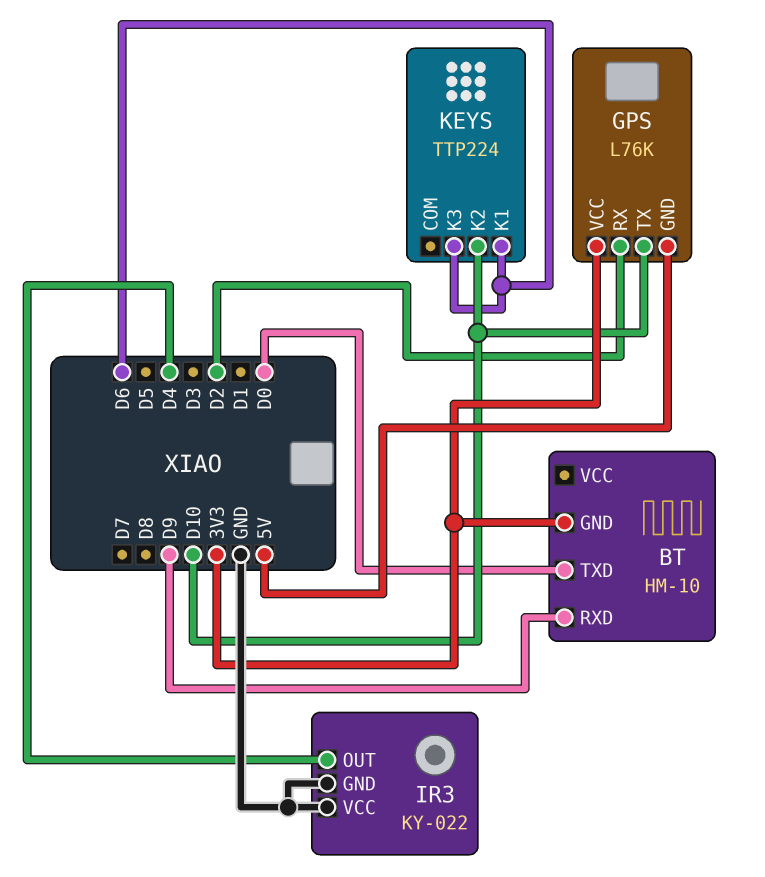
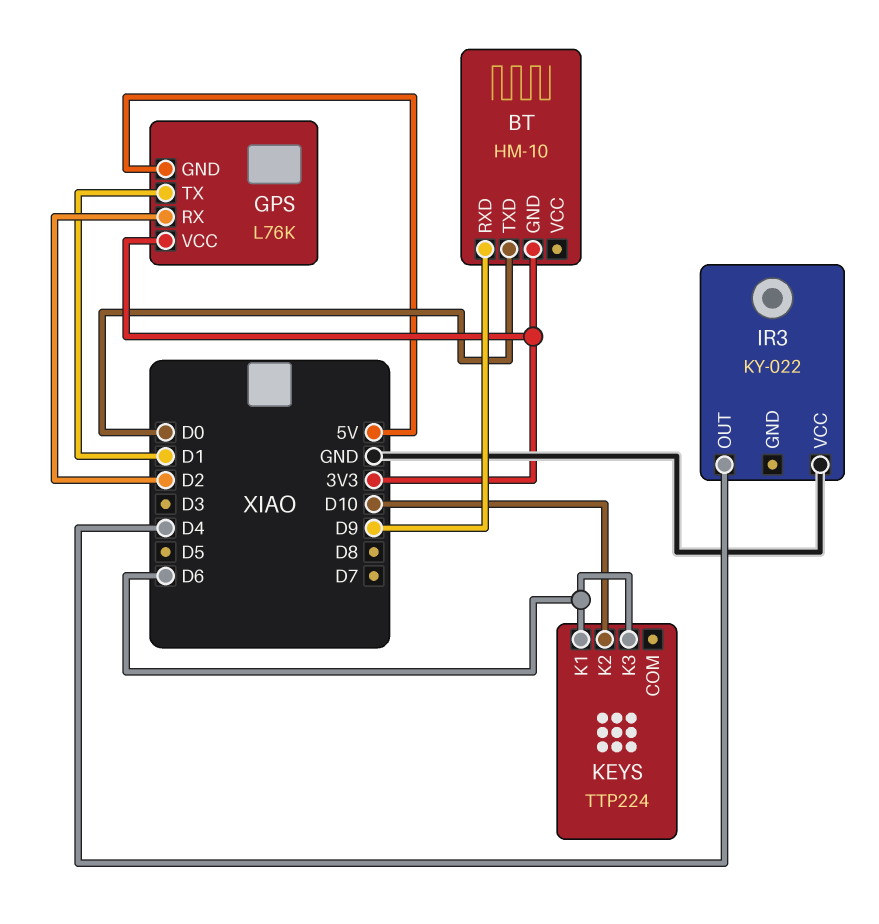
GPS pin TX: D10 -> D1
IR3 pin GND: GND -> none

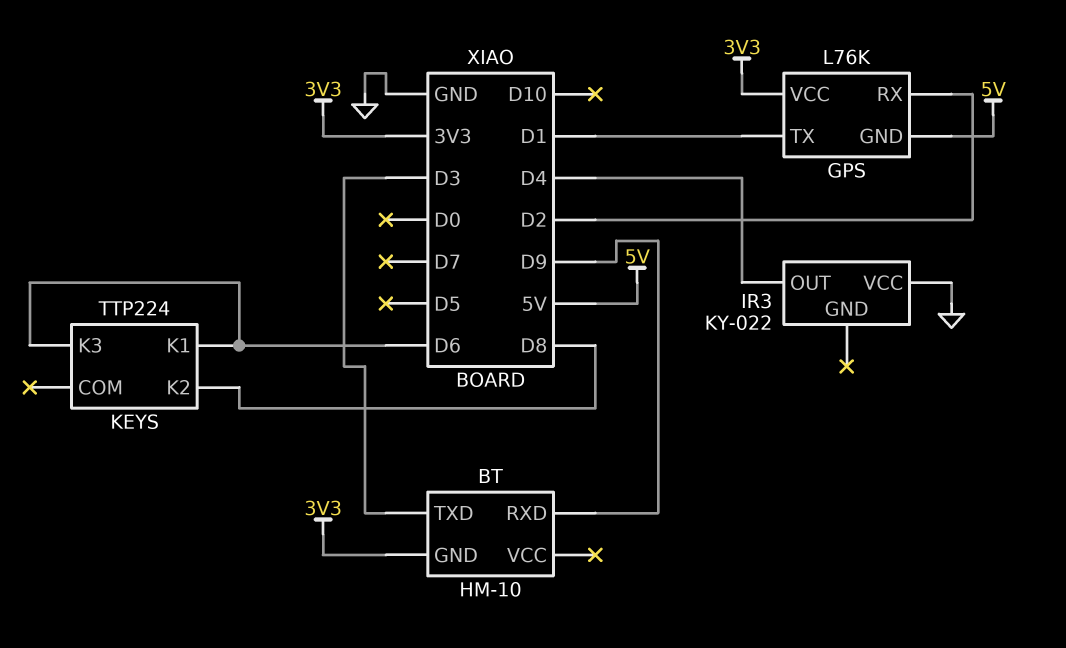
BT pin TXD: D0 -> D3
KEYS pin K2: D10 -> D8

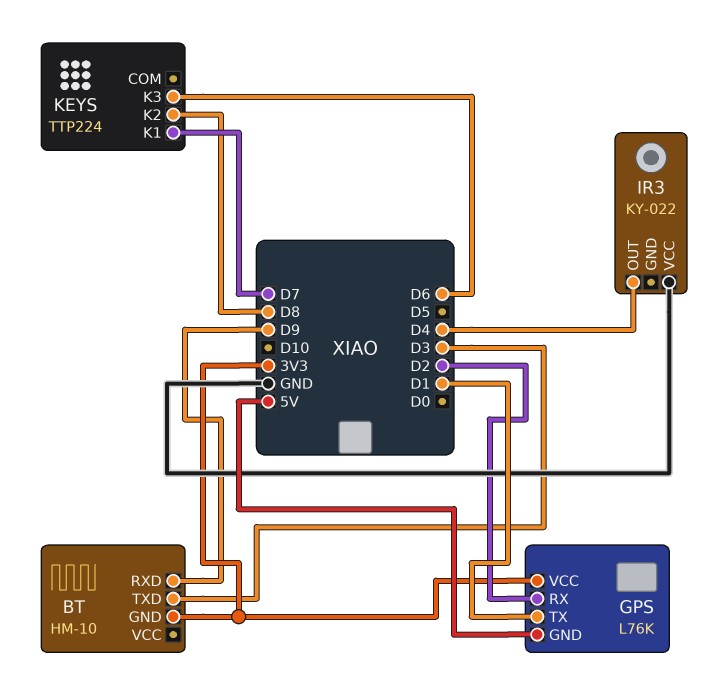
KEYS pin K1: D6 -> D7

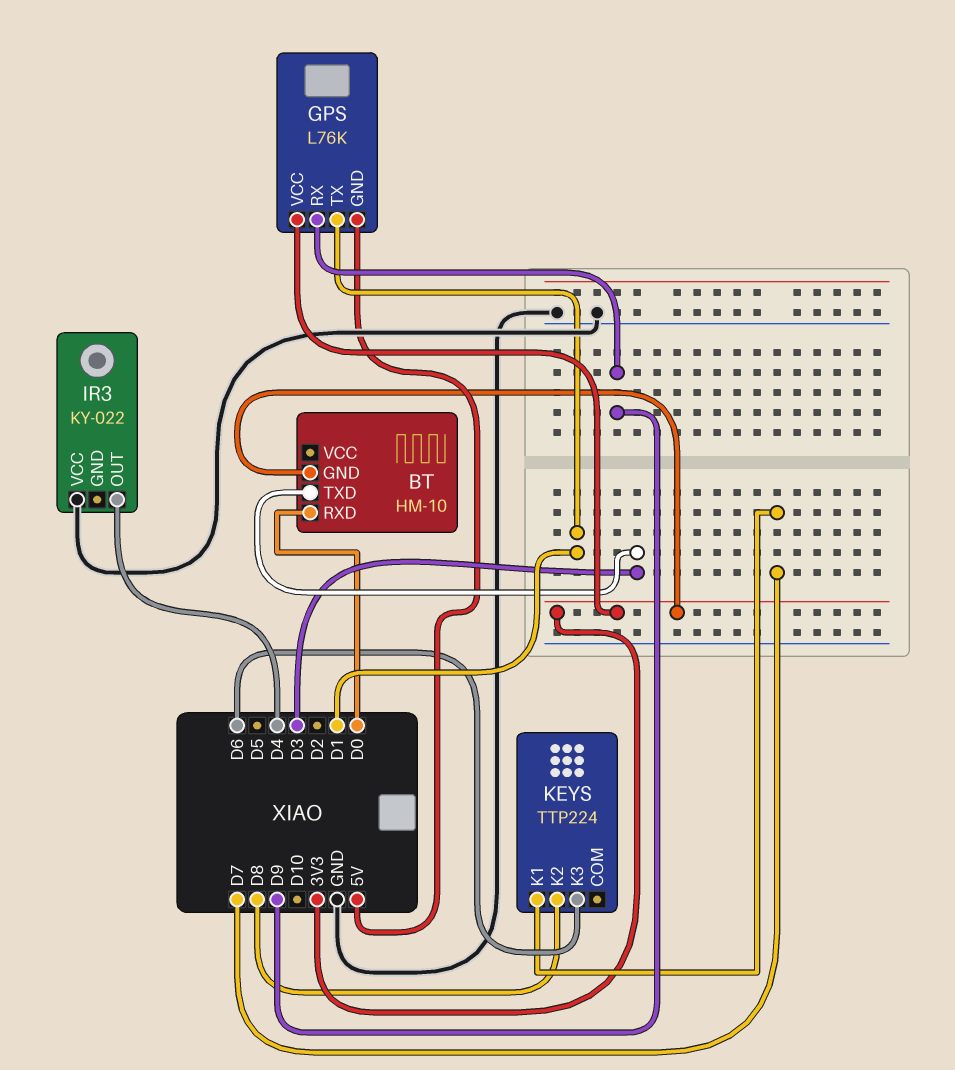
BT pin RXD: D9 -> D0
GPS pin RX: D2 -> D9

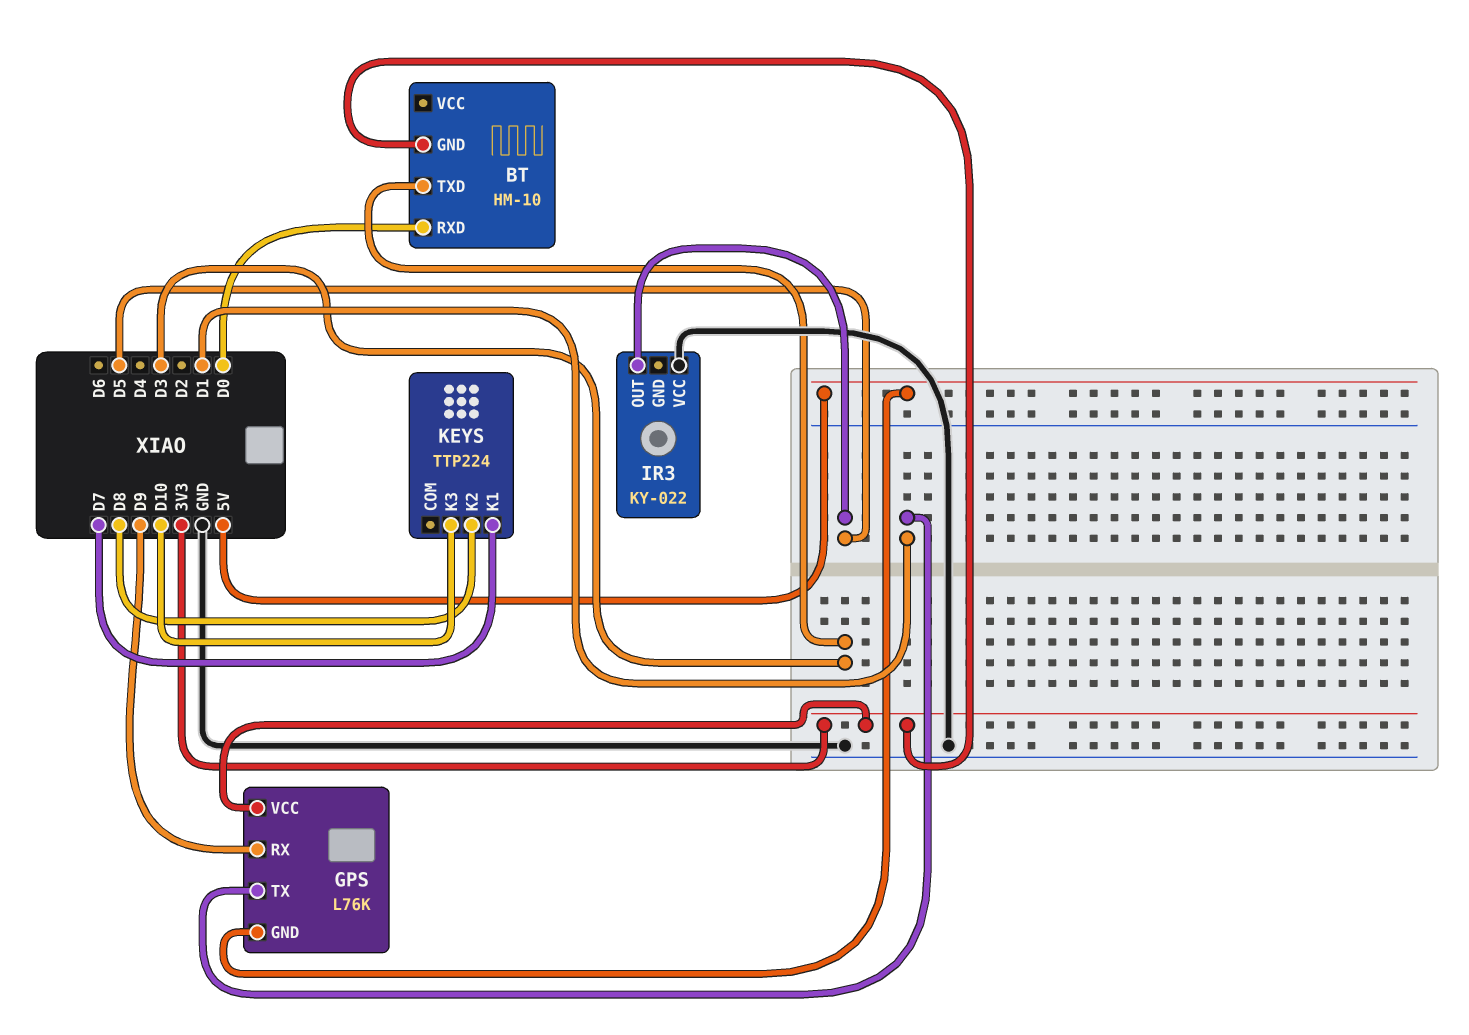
IR3 pin OUT: D4 -> D5
KEYS pin K3: D6 -> D10

